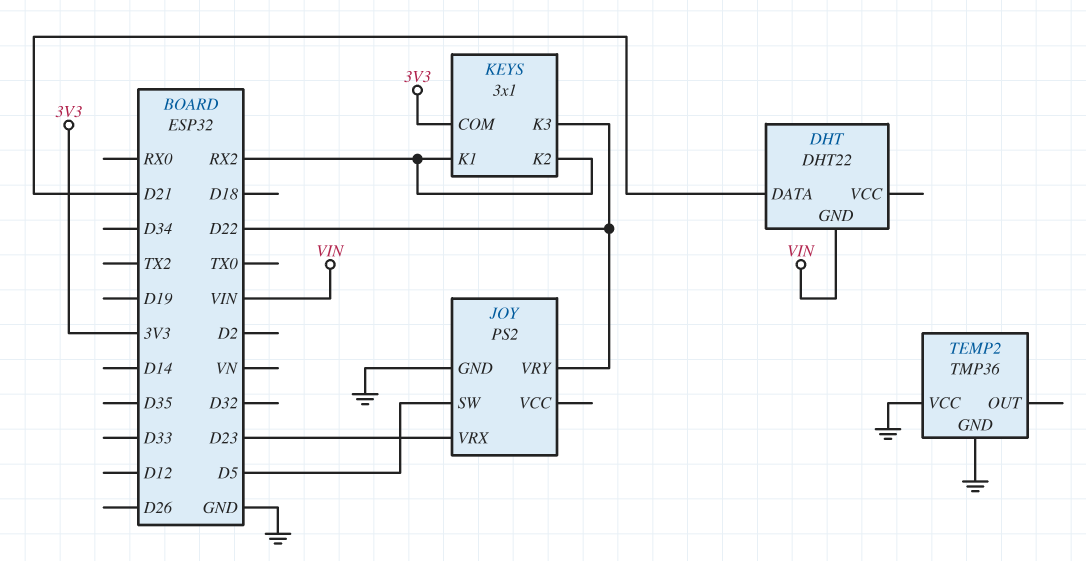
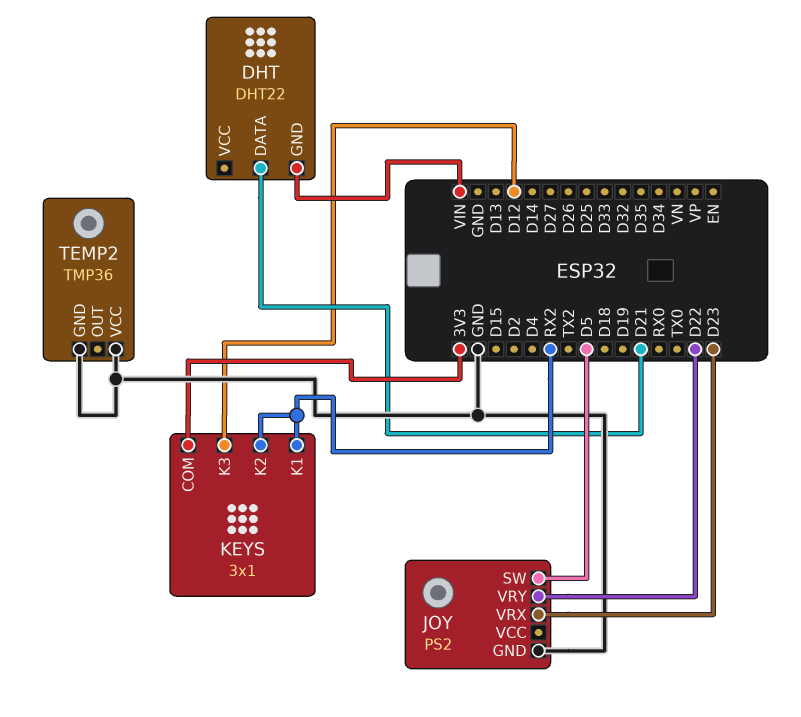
KEYS pin K3: D22 -> D12

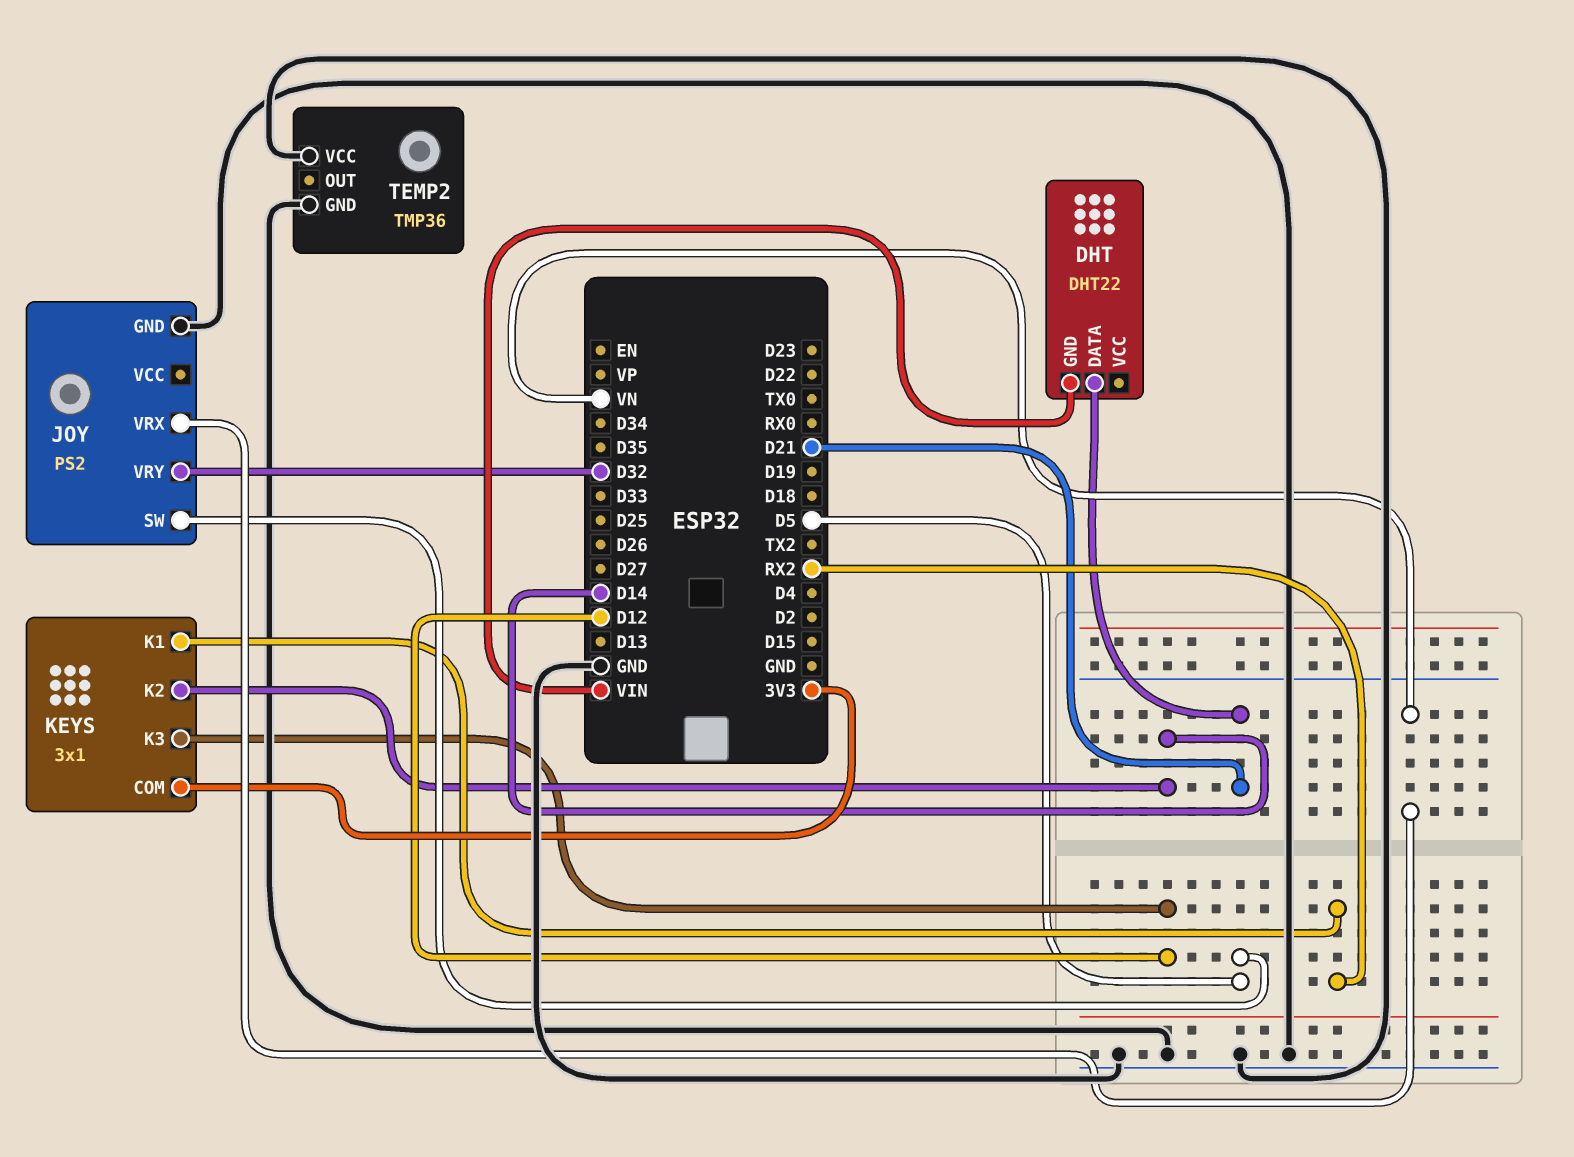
JOY pin VRX: D23 -> VN
JOY pin VRY: D22 -> D32
KEYS pin K2: RX2 -> D14

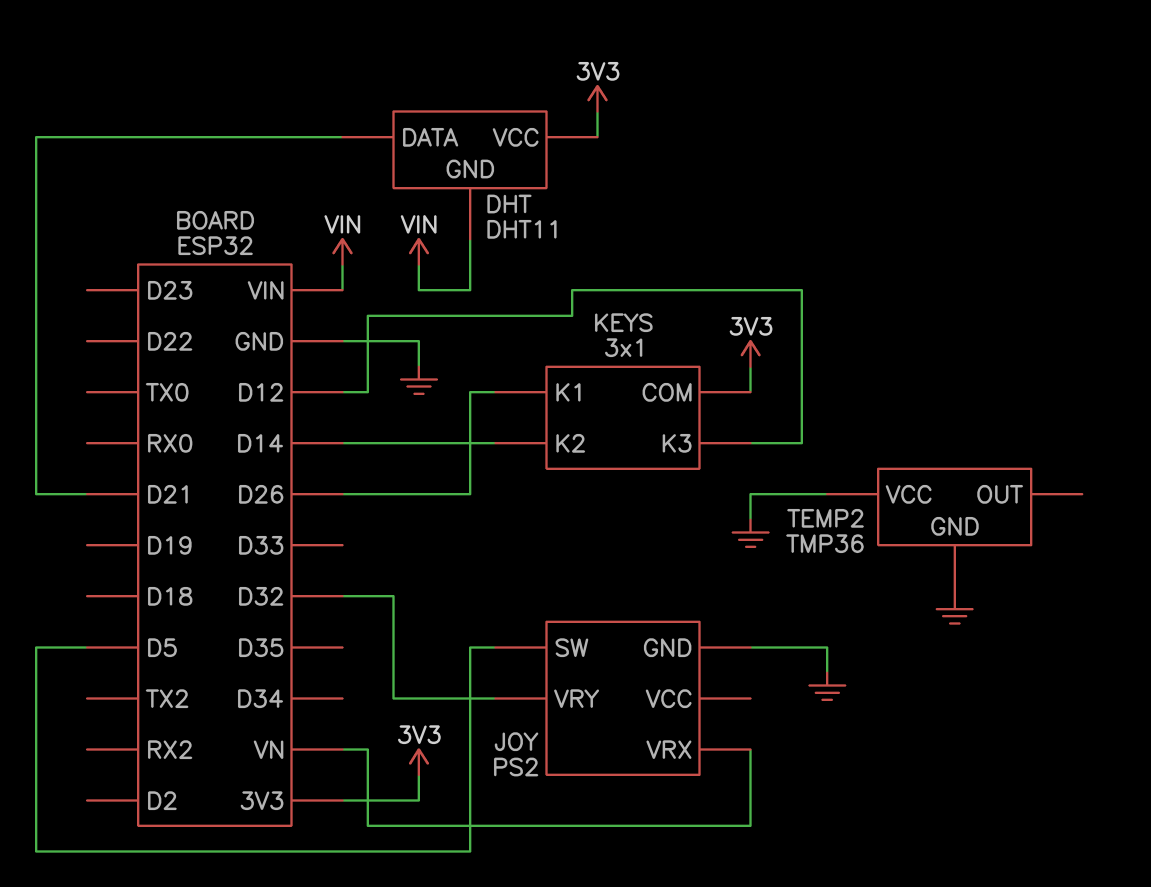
DHT: DHT22 -> DHT11
DHT pin VCC: none -> 3V3
KEYS pin K1: RX2 -> D26

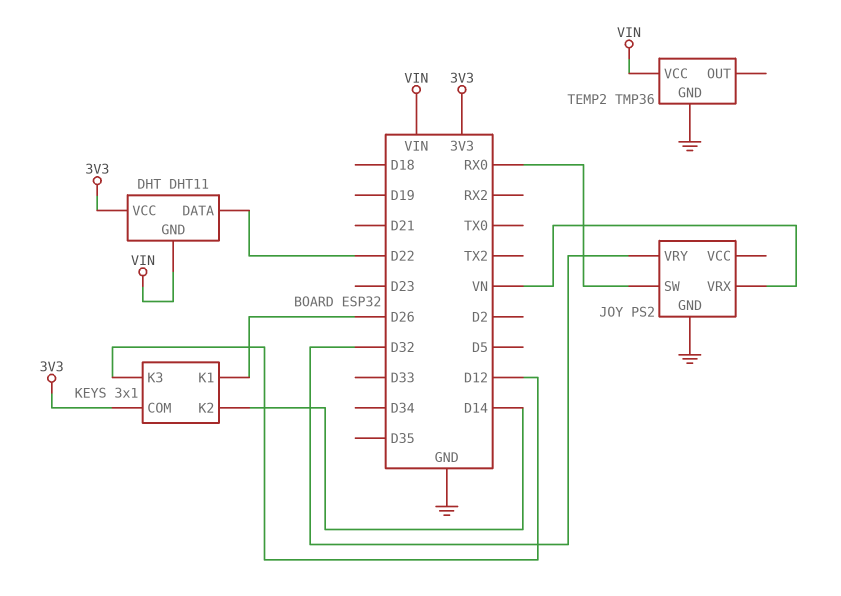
DHT pin DATA: D21 -> D22
JOY pin SW: D5 -> RX0
TEMP2 pin VCC: GND -> VIN

